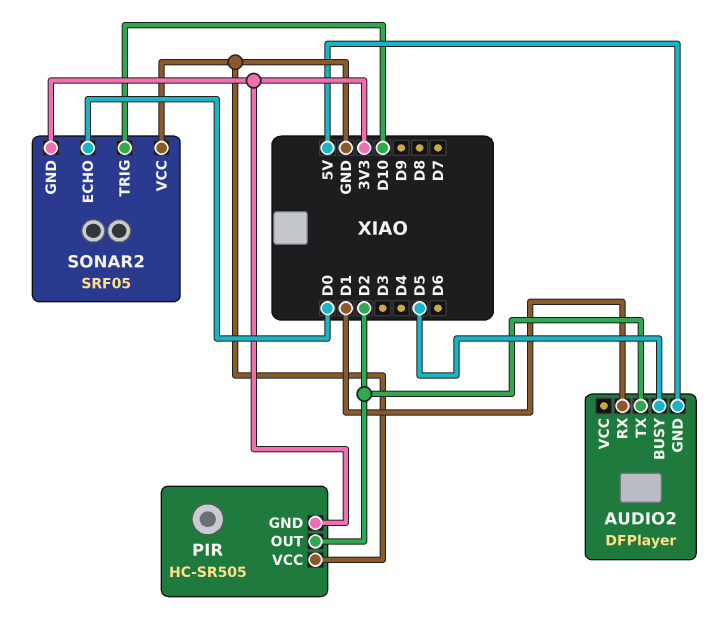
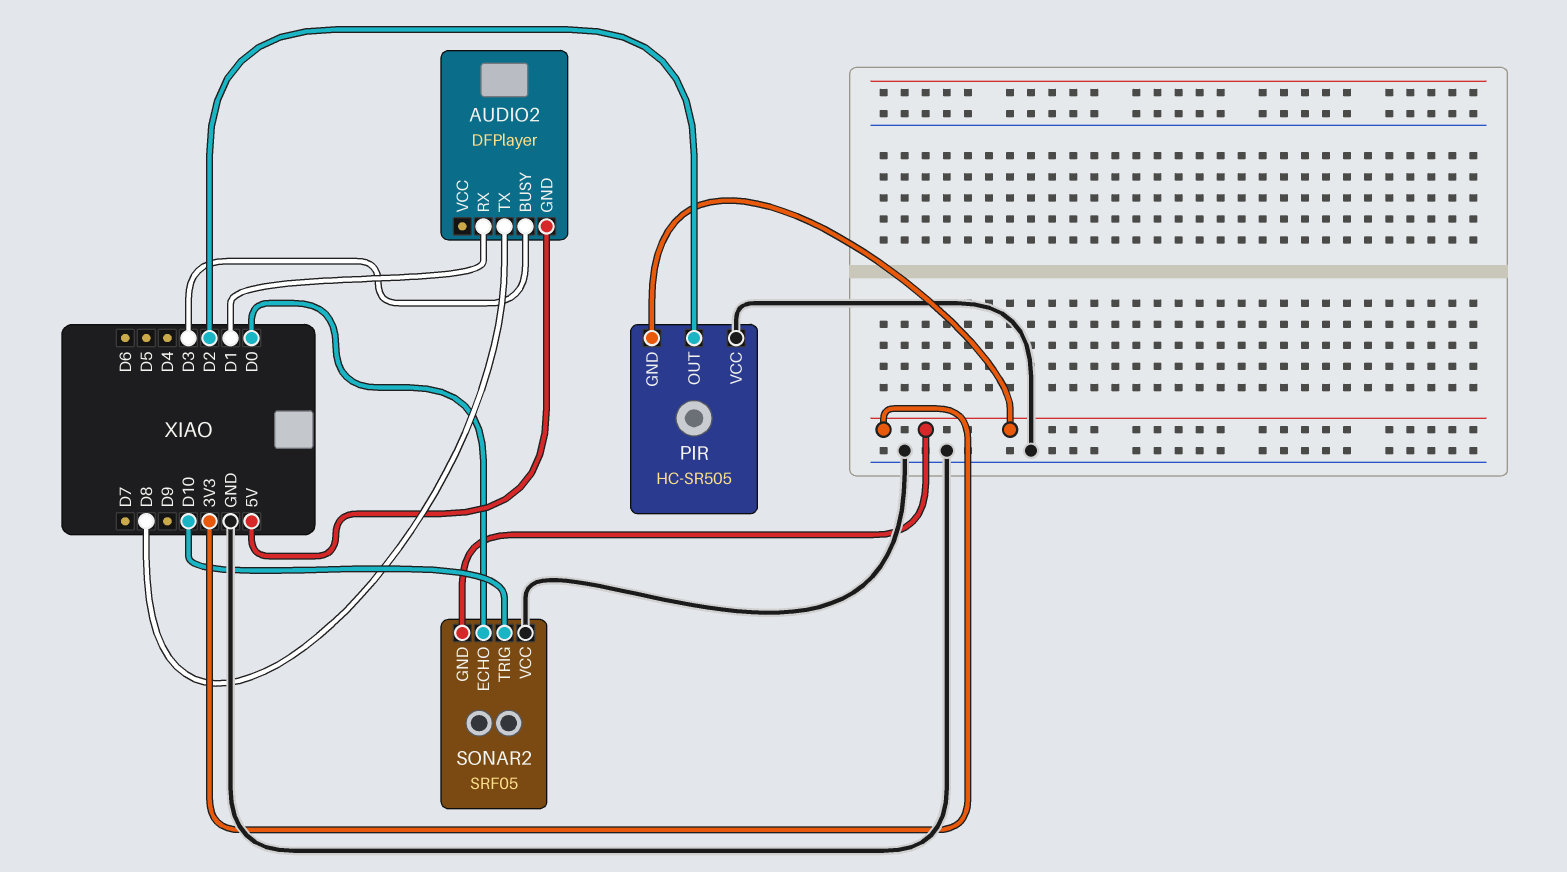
AUDIO2 pin BUSY: D5 -> D3
AUDIO2 pin TX: D2 -> D8

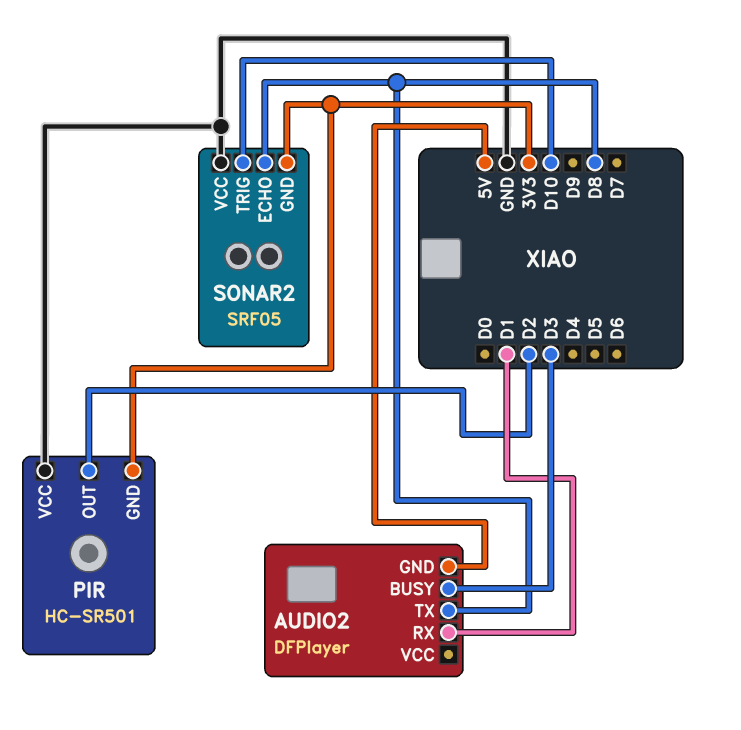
PIR: HC-SR505 -> HC-SR501
SONAR2 pin ECHO: D0 -> D8

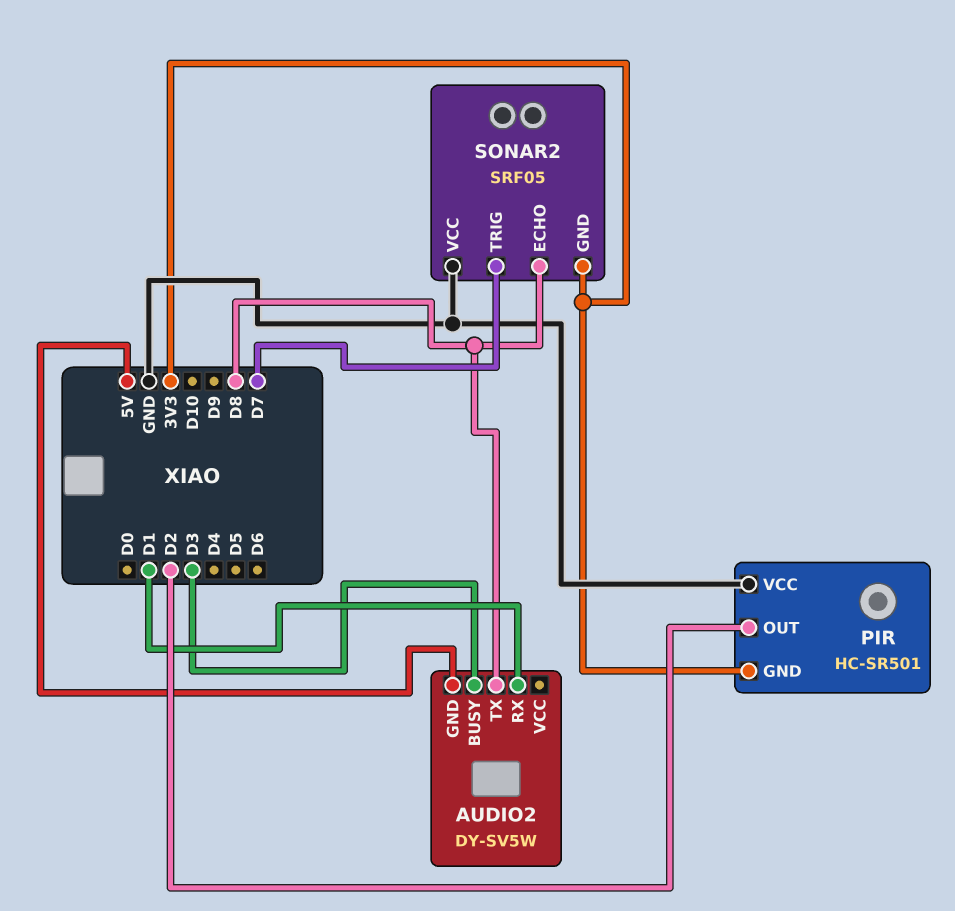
AUDIO2: DFPlayer -> DY-SV5W
SONAR2 pin TRIG: D10 -> D7

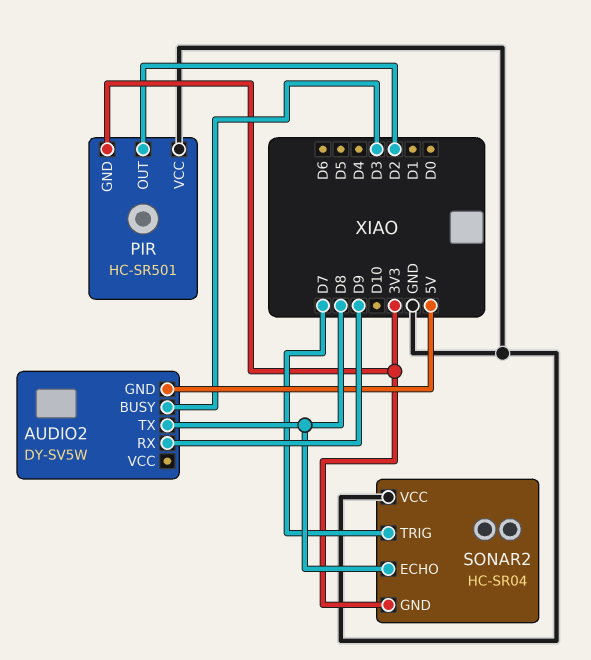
AUDIO2 pin RX: D1 -> D9
SONAR2: SRF05 -> HC-SR04

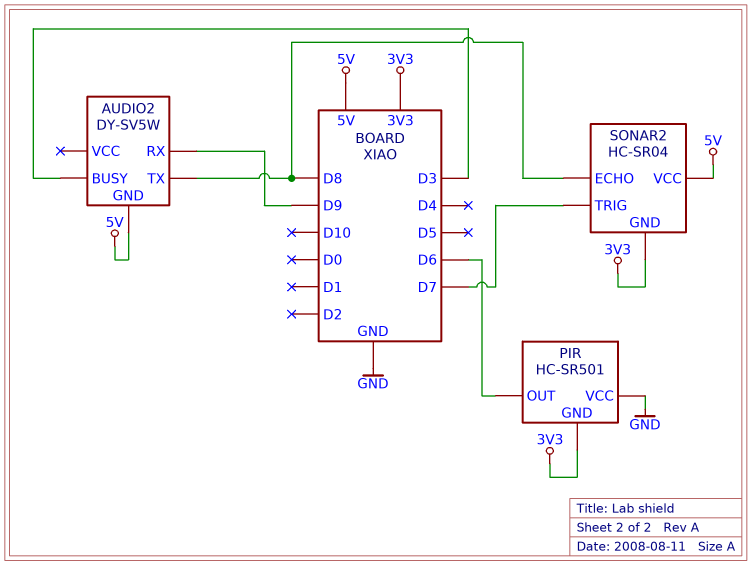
PIR pin OUT: D2 -> D6
SONAR2 pin VCC: GND -> 5V

